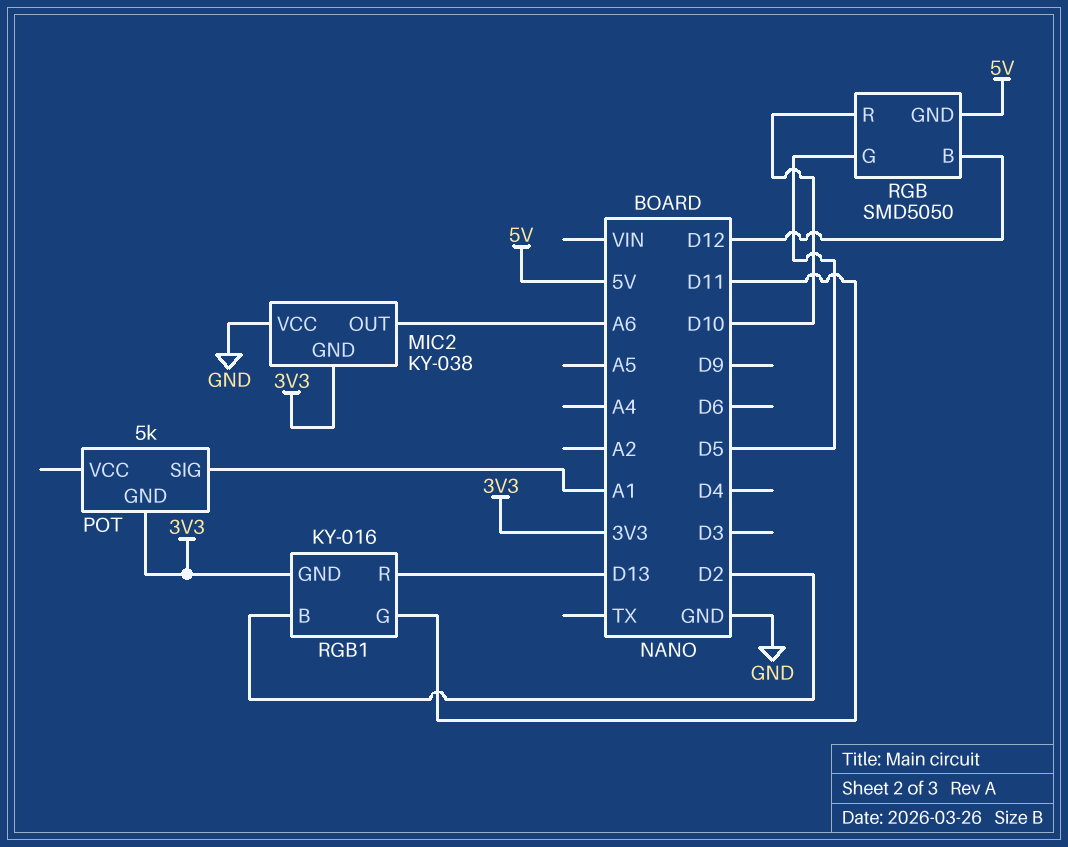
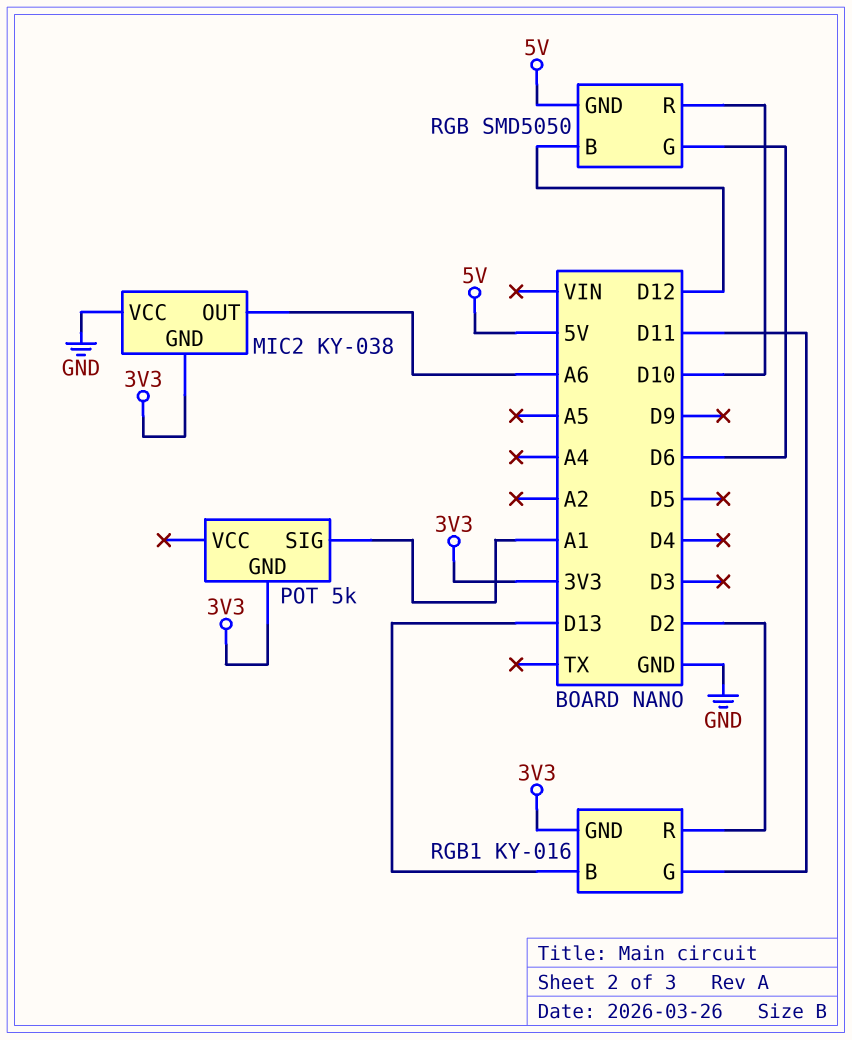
RGB pin G: D5 -> D6
RGB1 pin B: D2 -> D13
RGB1 pin R: D13 -> D2

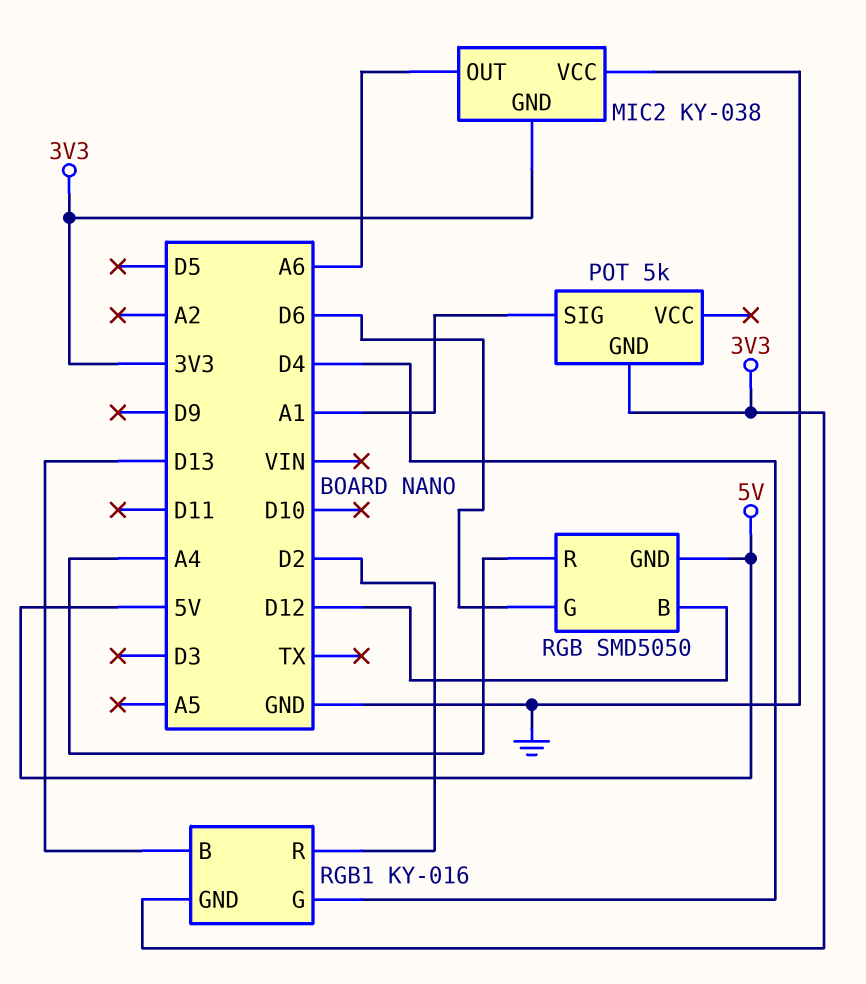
RGB pin R: D10 -> A4
RGB1 pin G: D11 -> D4

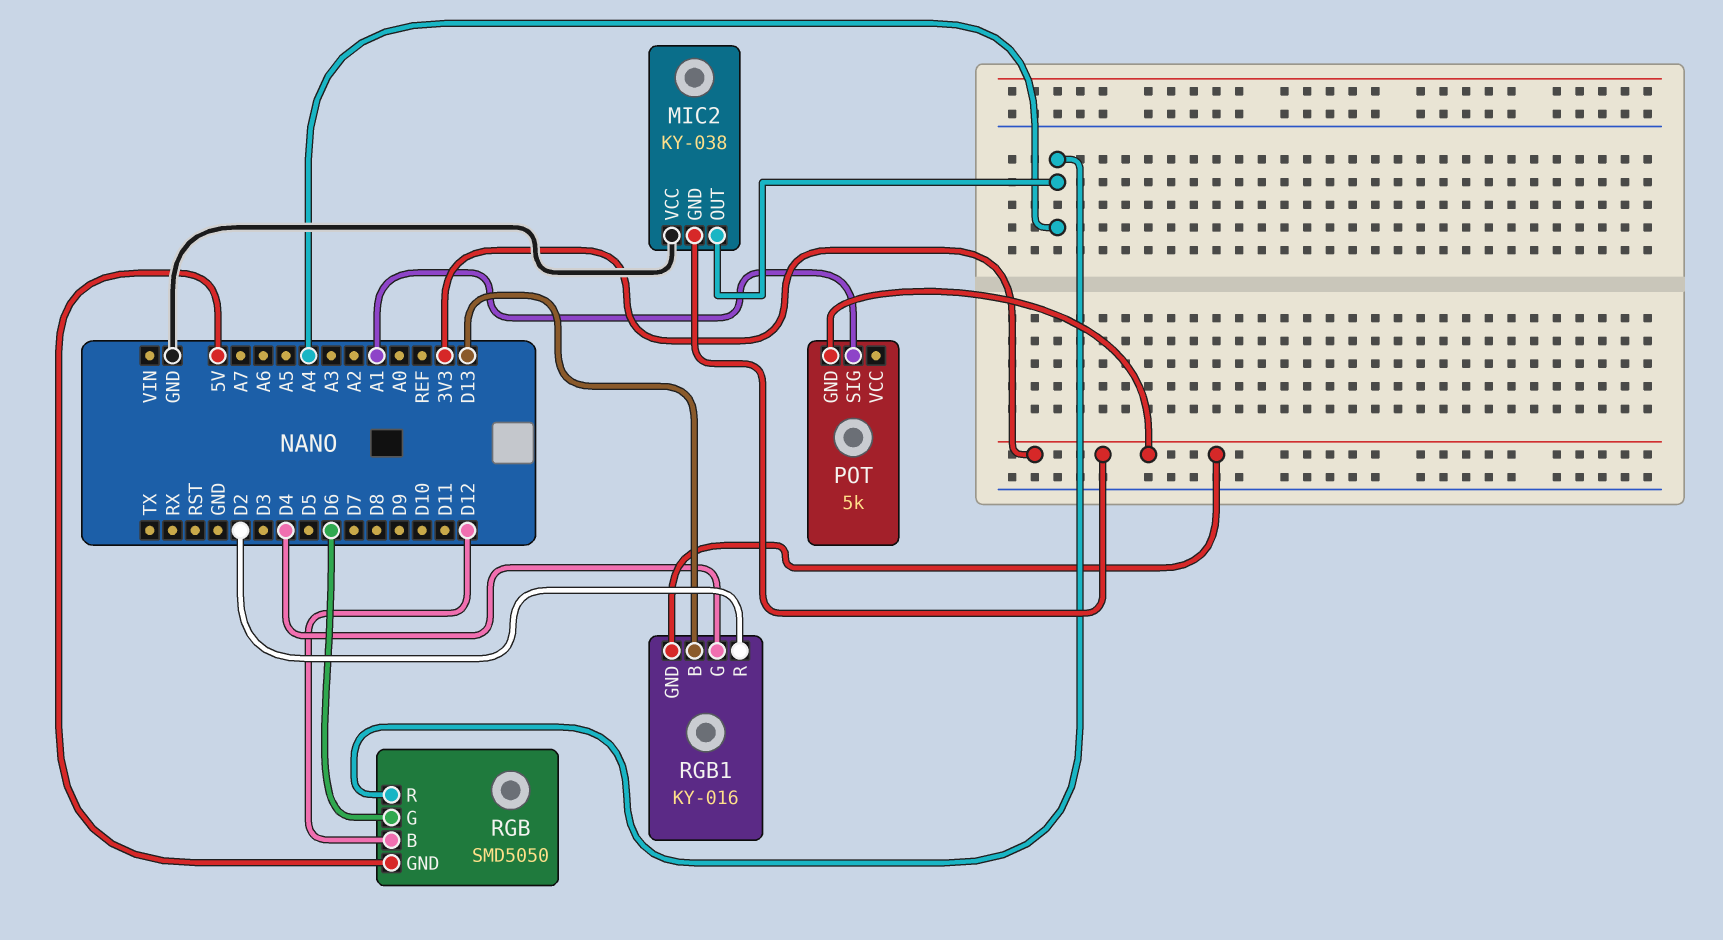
MIC2 pin OUT: A6 -> A4

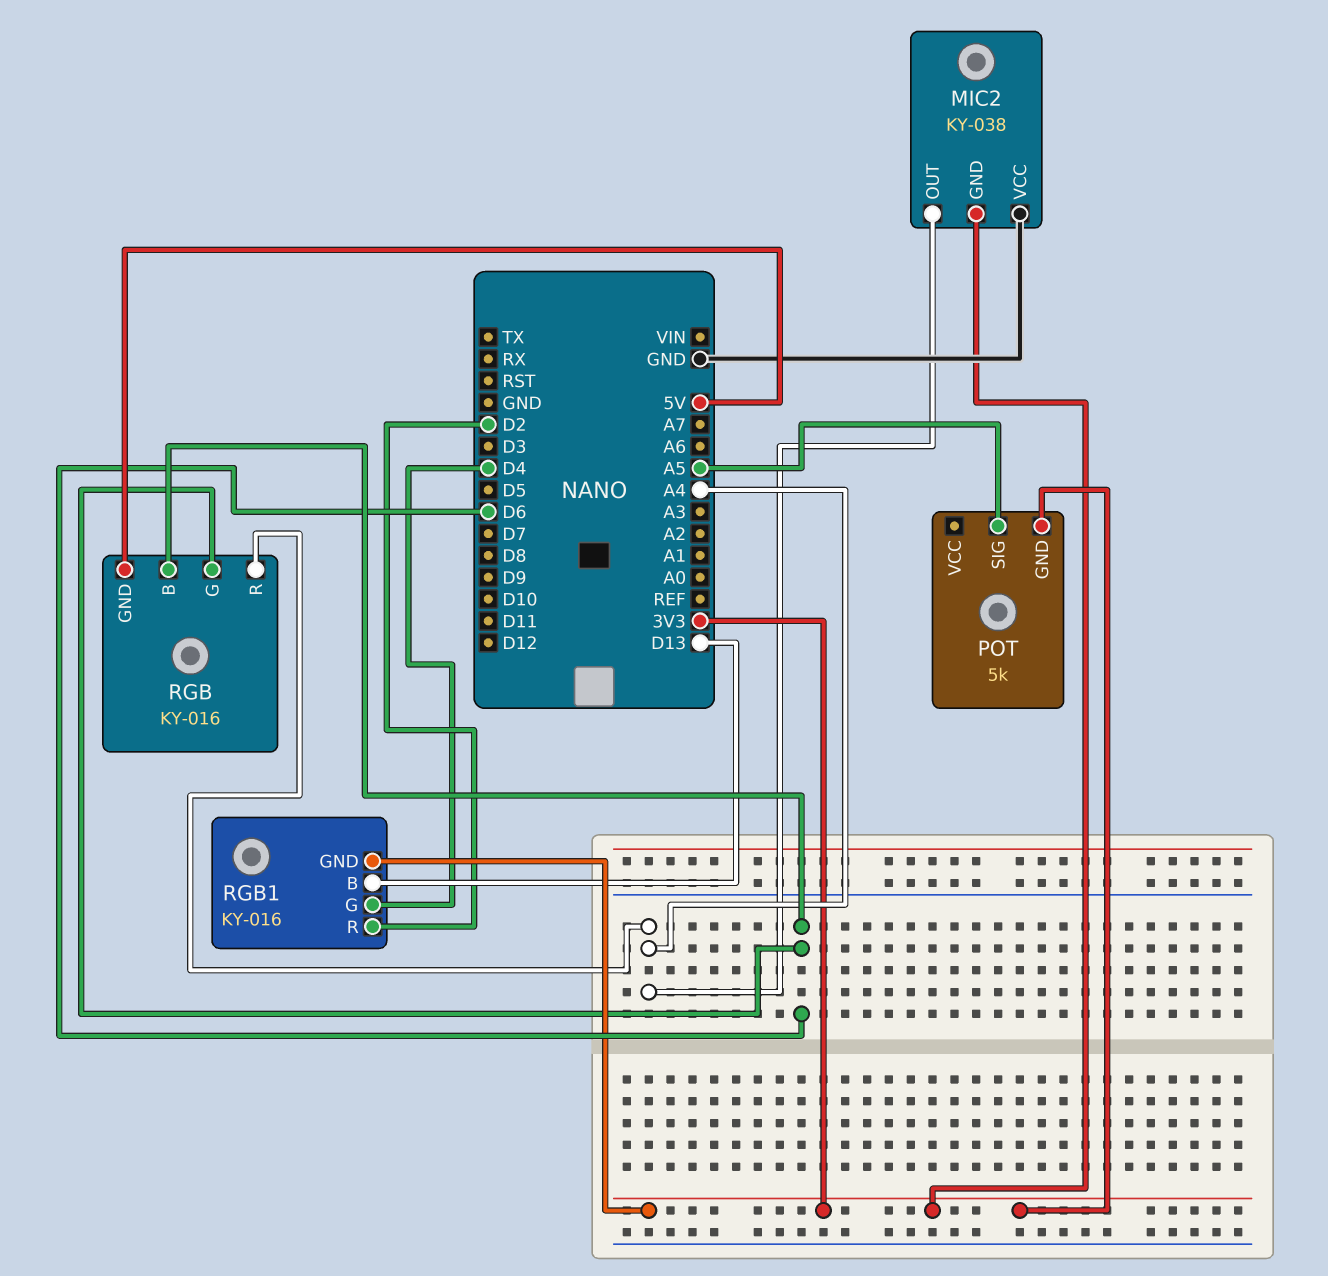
POT pin SIG: A1 -> A5
RGB: SMD5050 -> KY-016
RGB pin B: D12 -> D6

